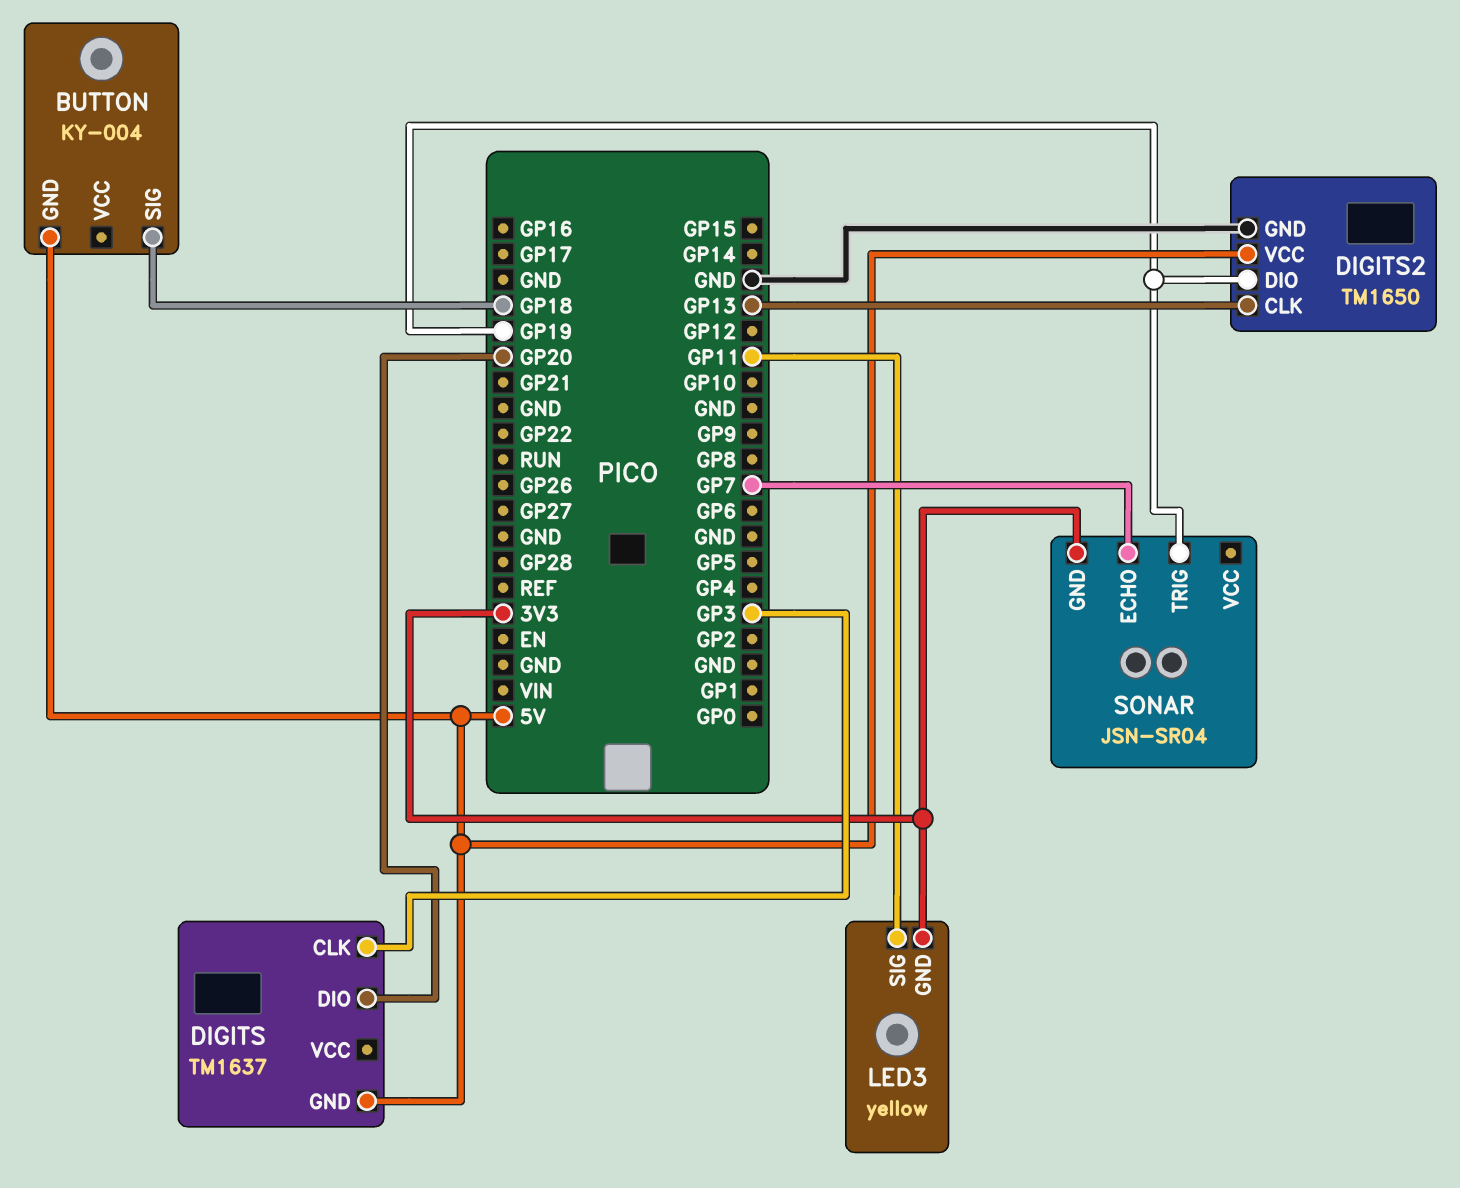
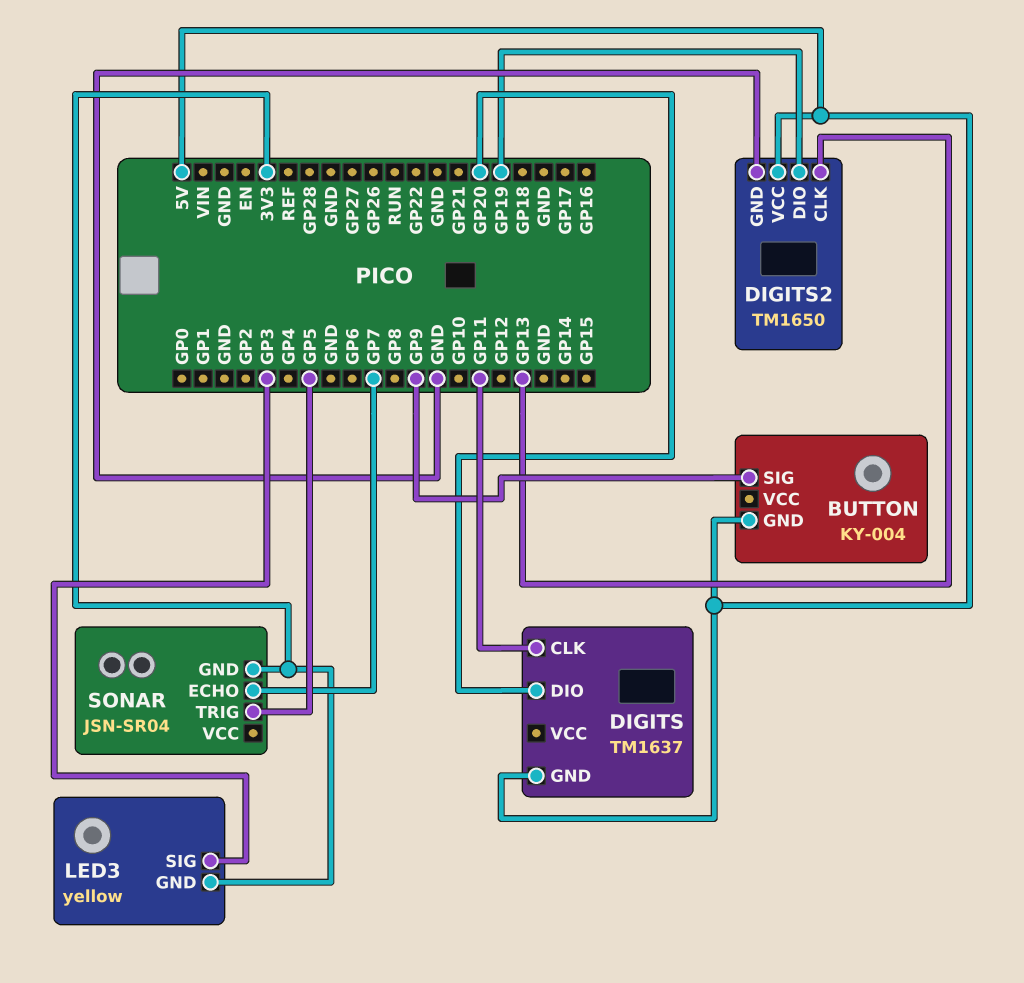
BUTTON pin SIG: GP18 -> GP9
DIGITS pin CLK: GP3 -> GP11
LED3 pin SIG: GP11 -> GP3
SONAR pin TRIG: GP19 -> GP5

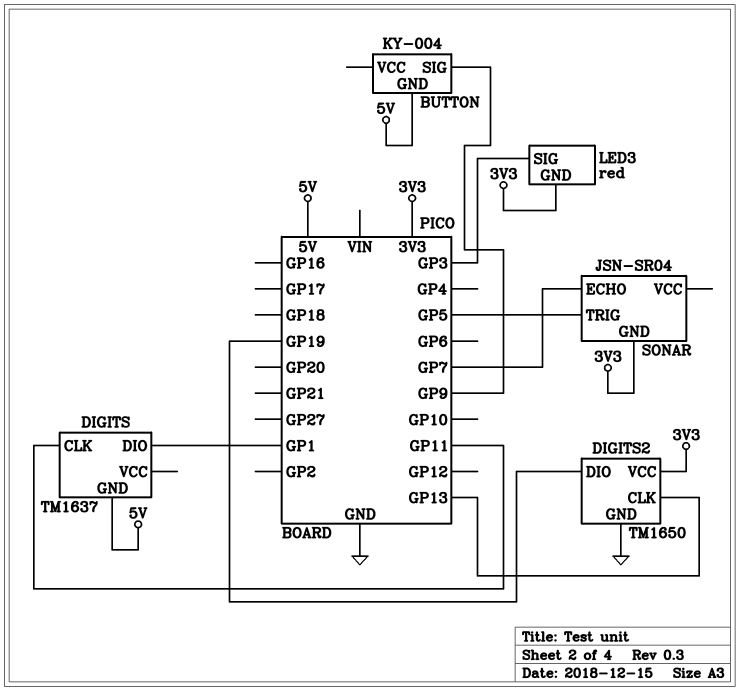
DIGITS pin DIO: GP20 -> GP1
DIGITS2 pin VCC: 5V -> 3V3
LED3: yellow -> red

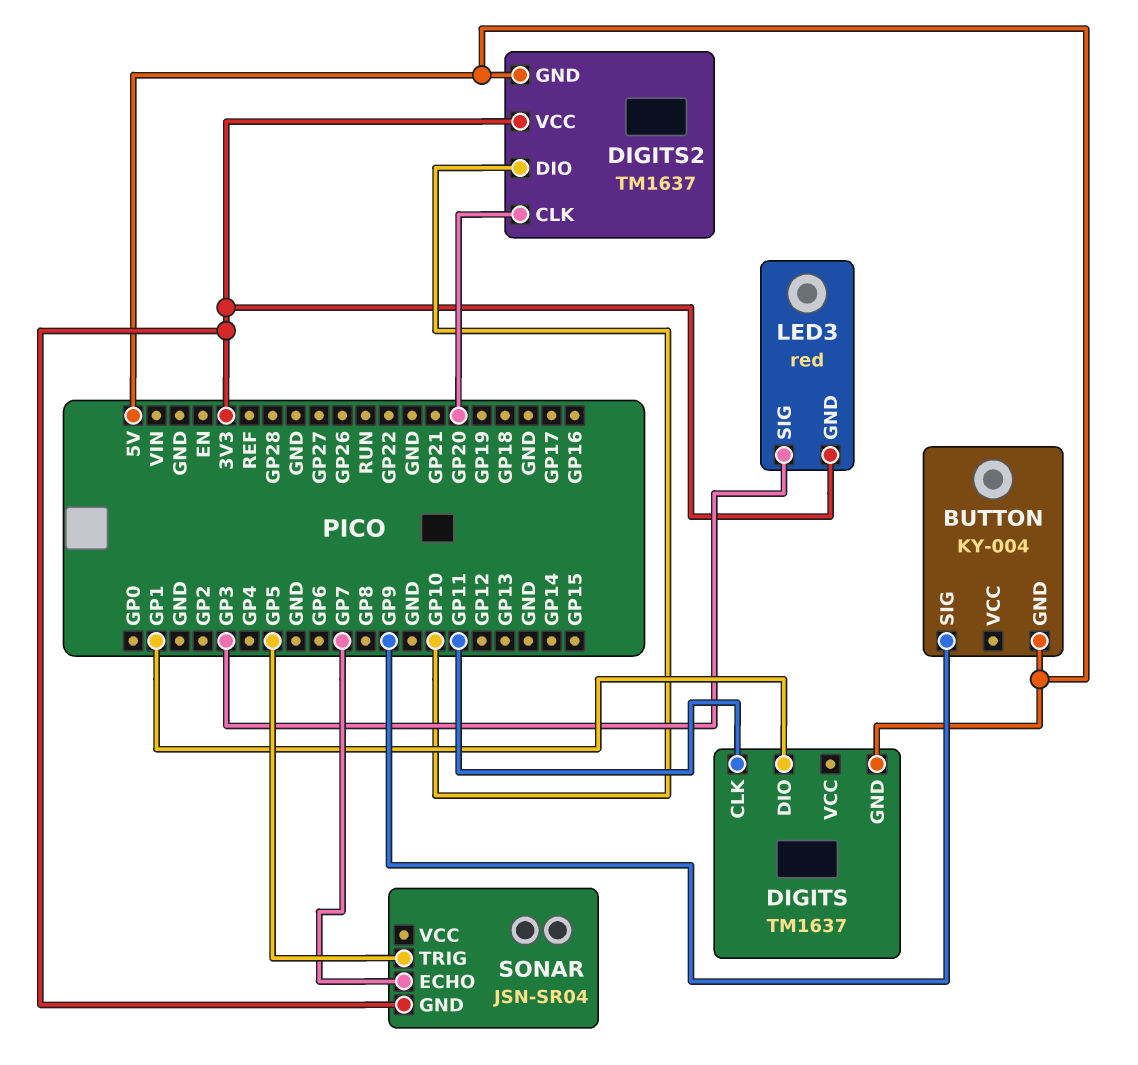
DIGITS2: TM1650 -> TM1637
DIGITS2 pin CLK: GP13 -> GP20
DIGITS2 pin DIO: GP19 -> GP10
DIGITS2 pin GND: GND -> 5V

